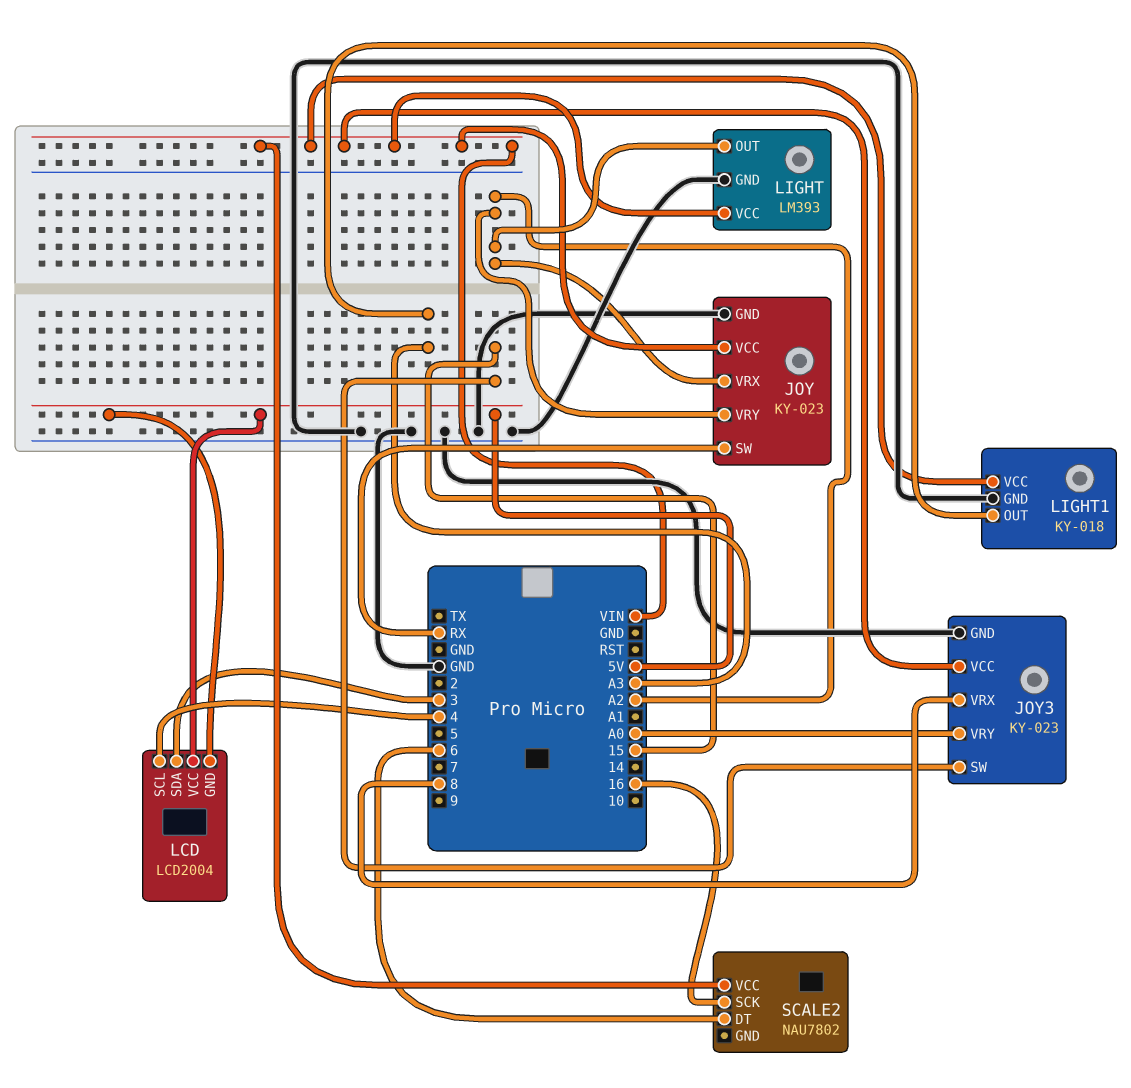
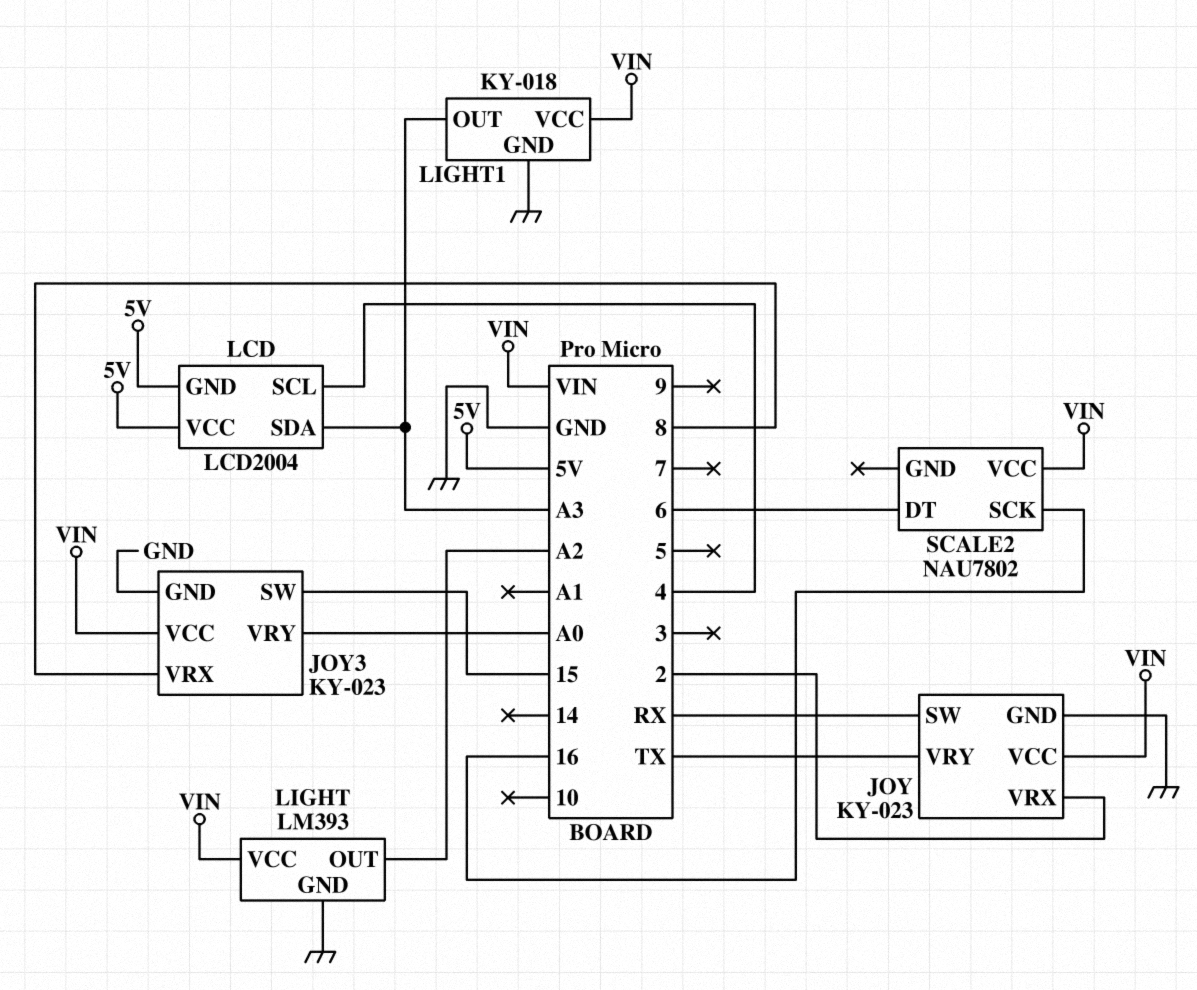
JOY pin VRX: A2 -> 2
JOY pin VRY: A2 -> TX
LCD pin SDA: 3 -> A3

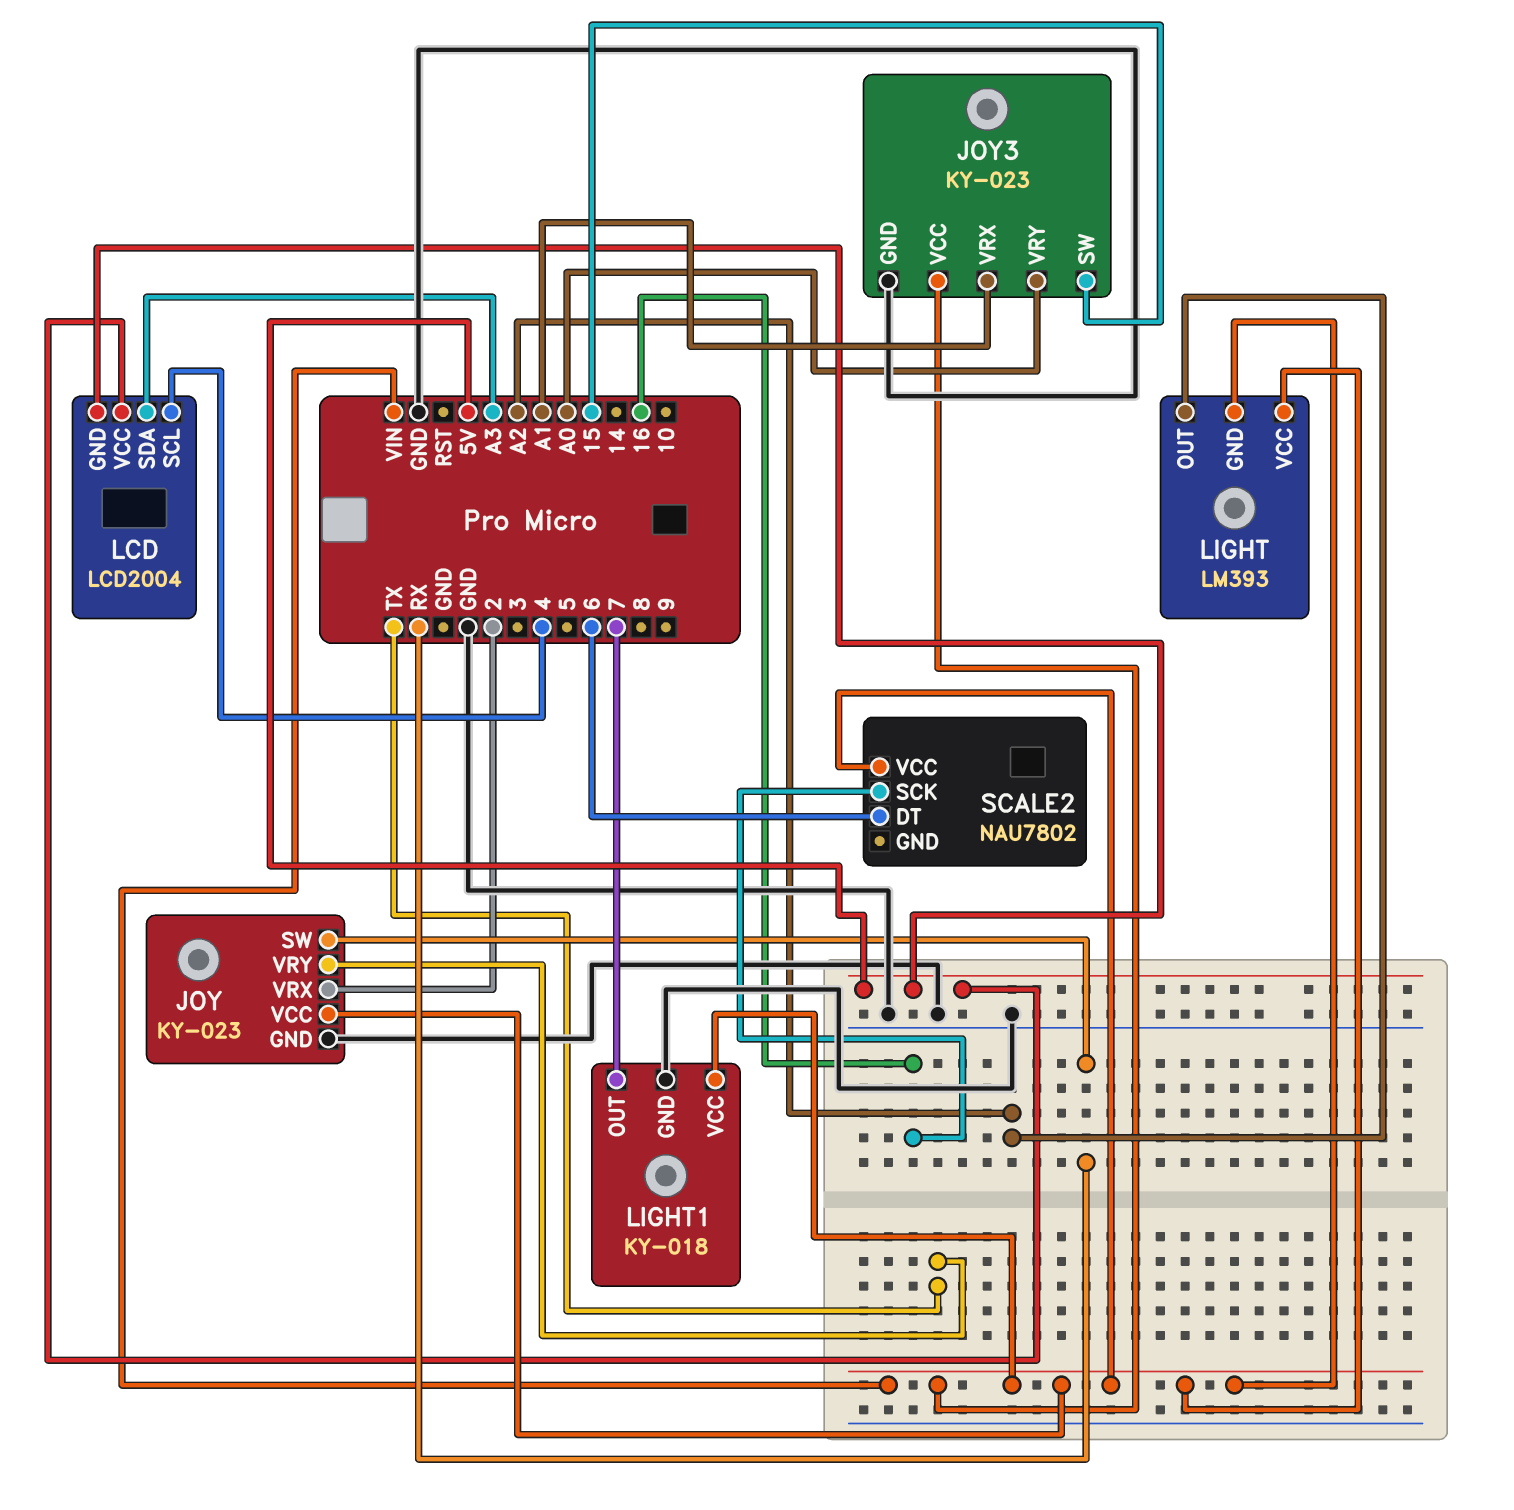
JOY3 pin VRX: 8 -> A1
LIGHT pin GND: GND -> VIN
LIGHT1 pin OUT: A3 -> 7

